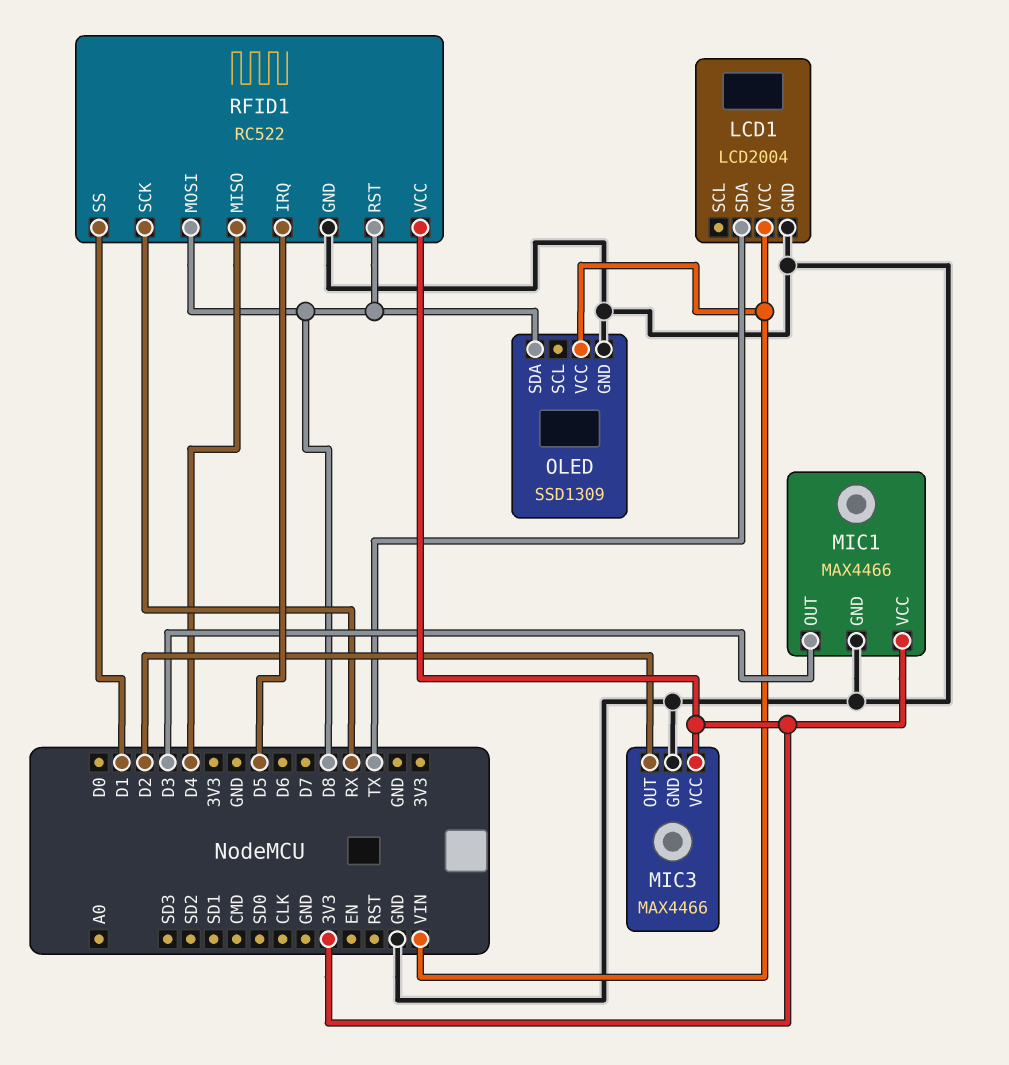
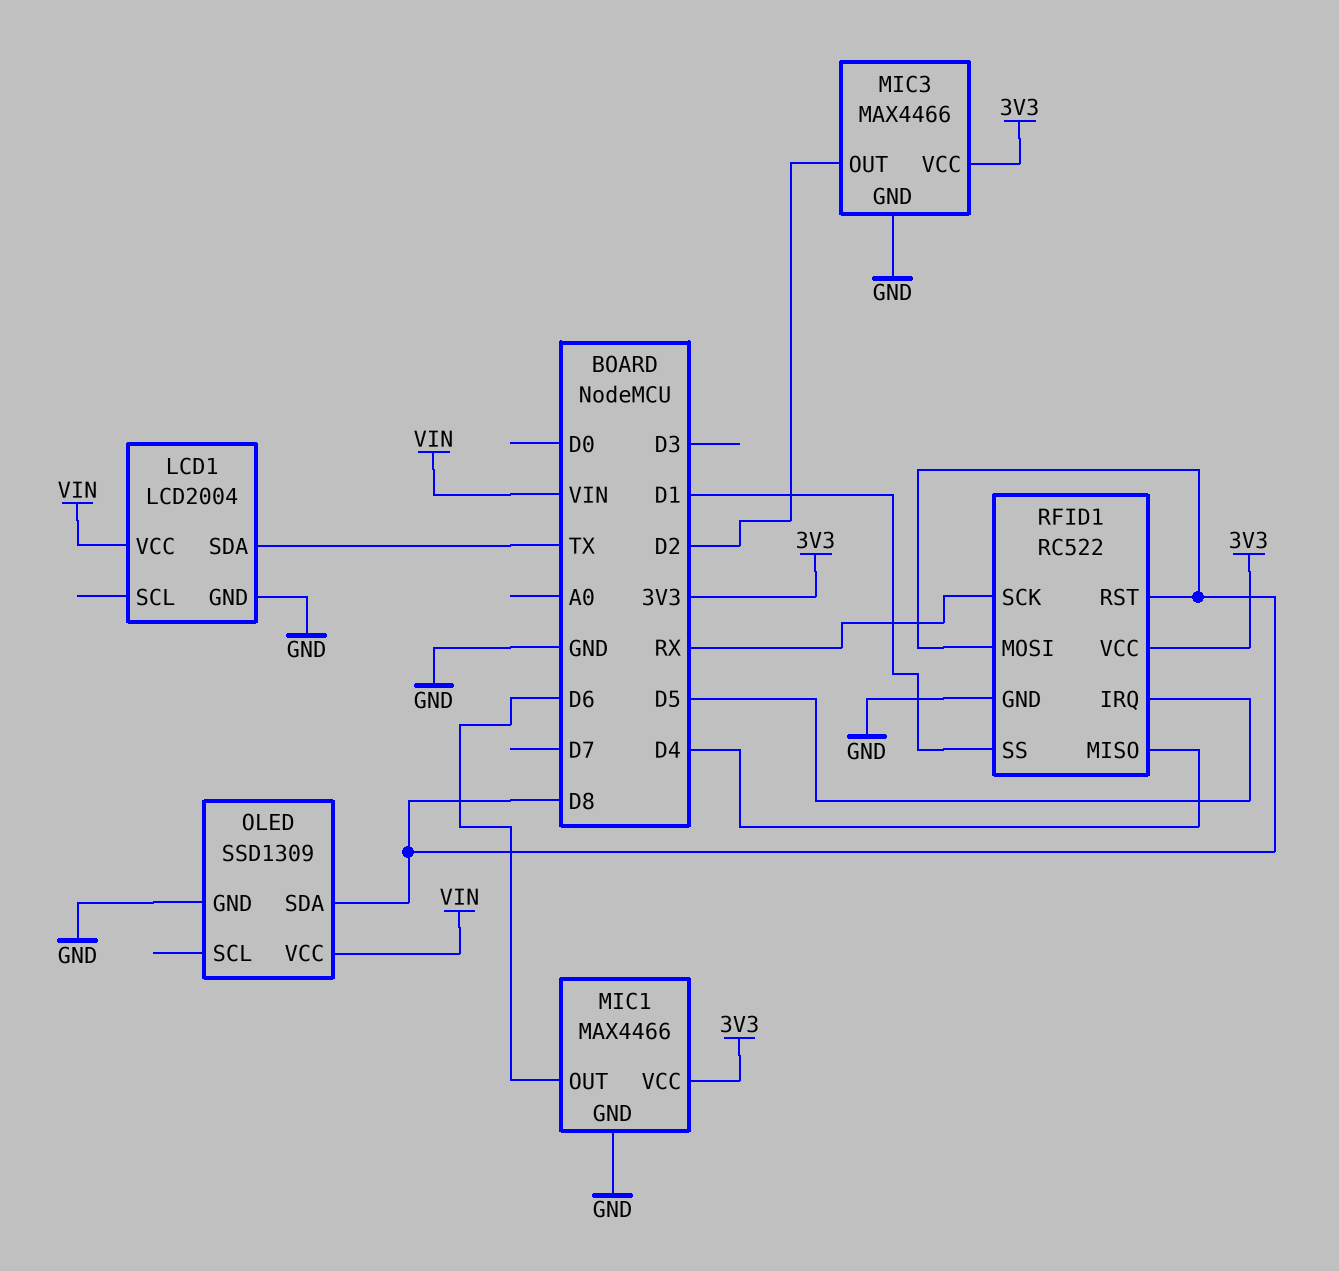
MIC1 pin OUT: D3 -> D6

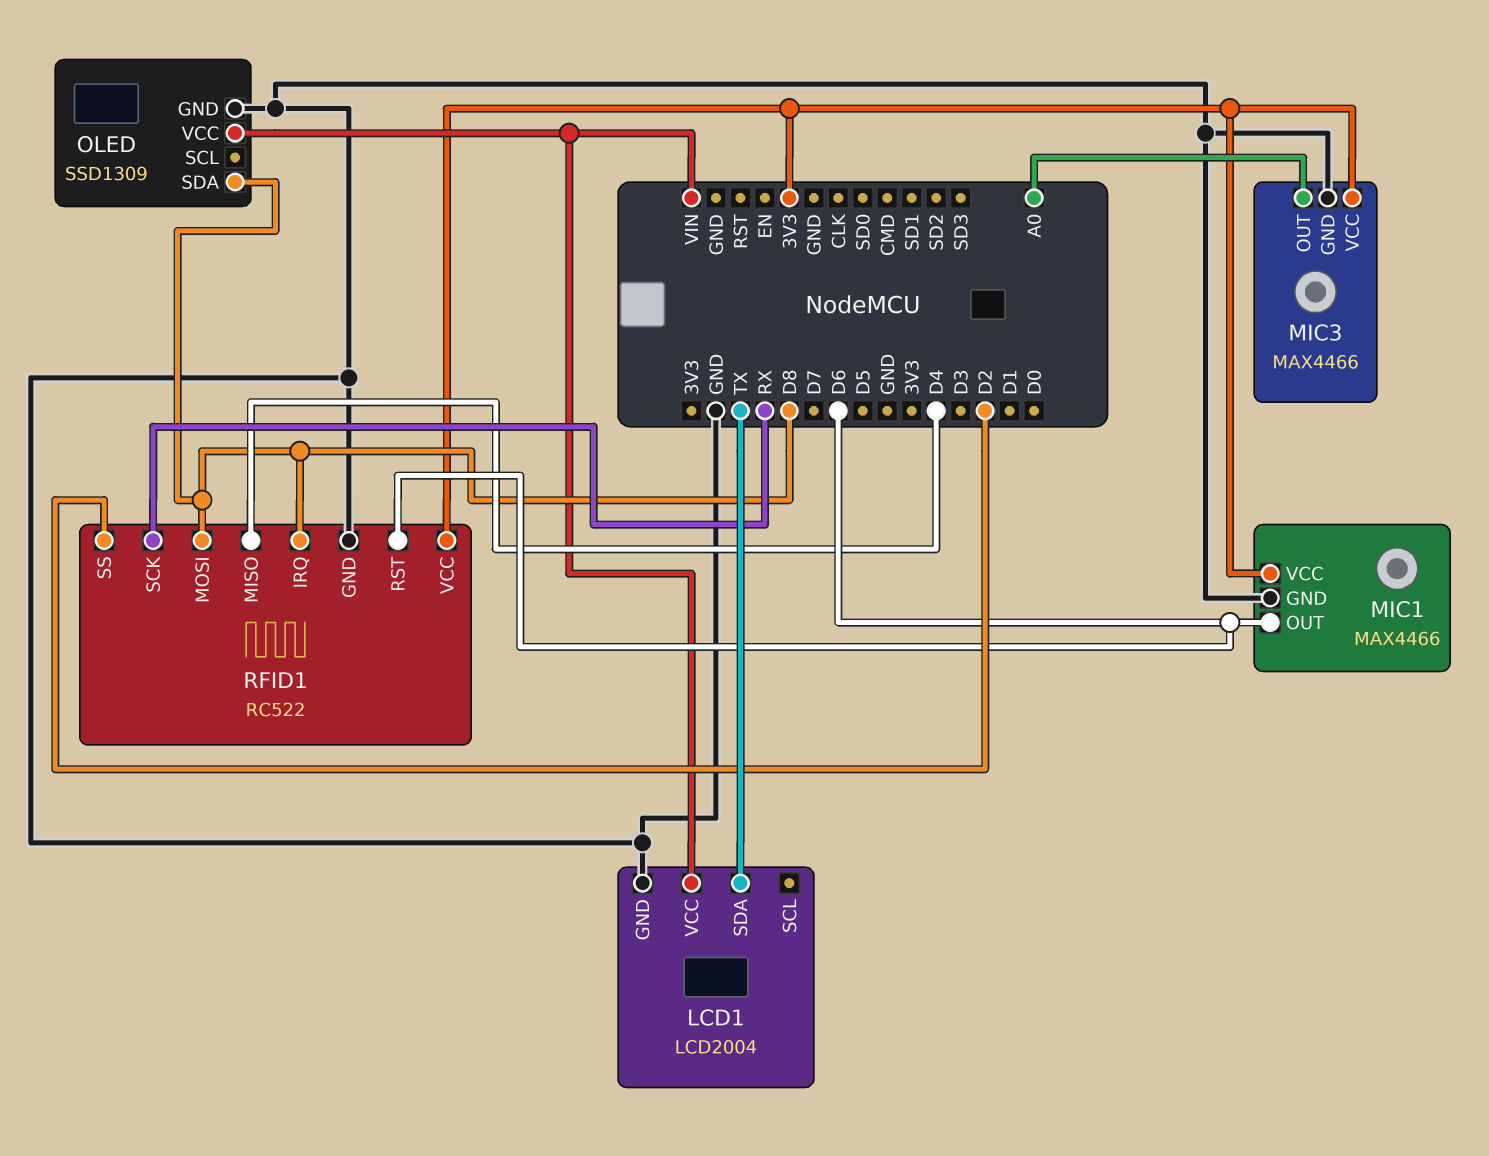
MIC3 pin OUT: D2 -> A0
RFID1 pin IRQ: D5 -> D8
RFID1 pin RST: D8 -> D6
RFID1 pin SS: D1 -> D2

